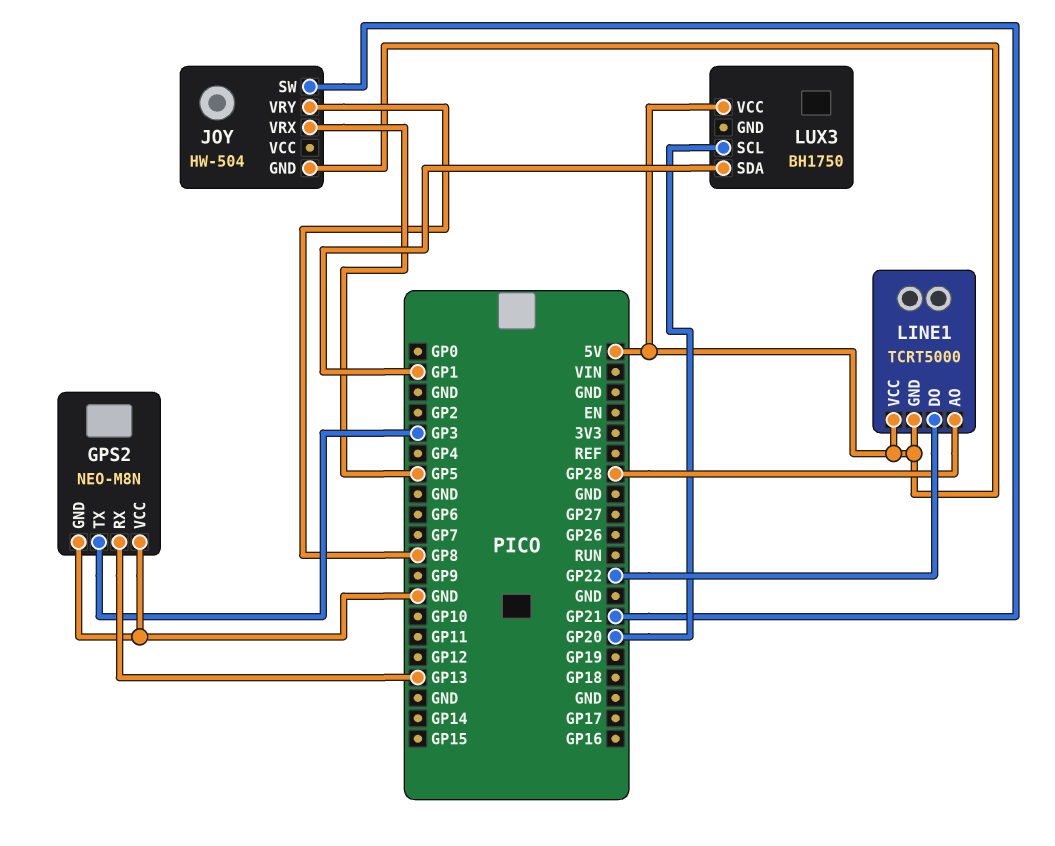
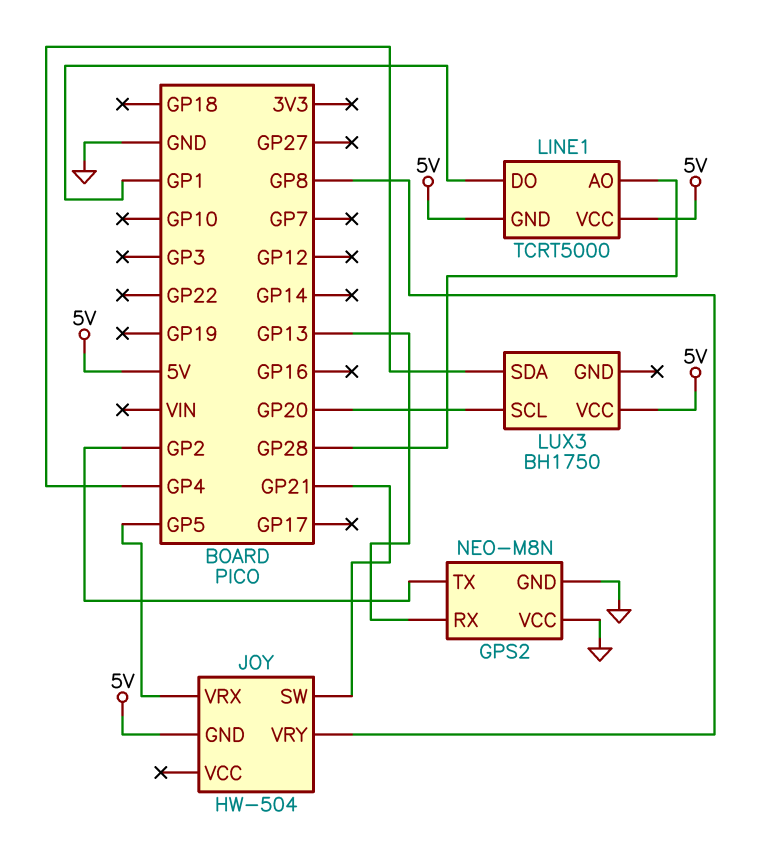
GPS2 pin TX: GP3 -> GP2
LINE1 pin DO: GP22 -> GP1
LUX3 pin SDA: GP1 -> GP4

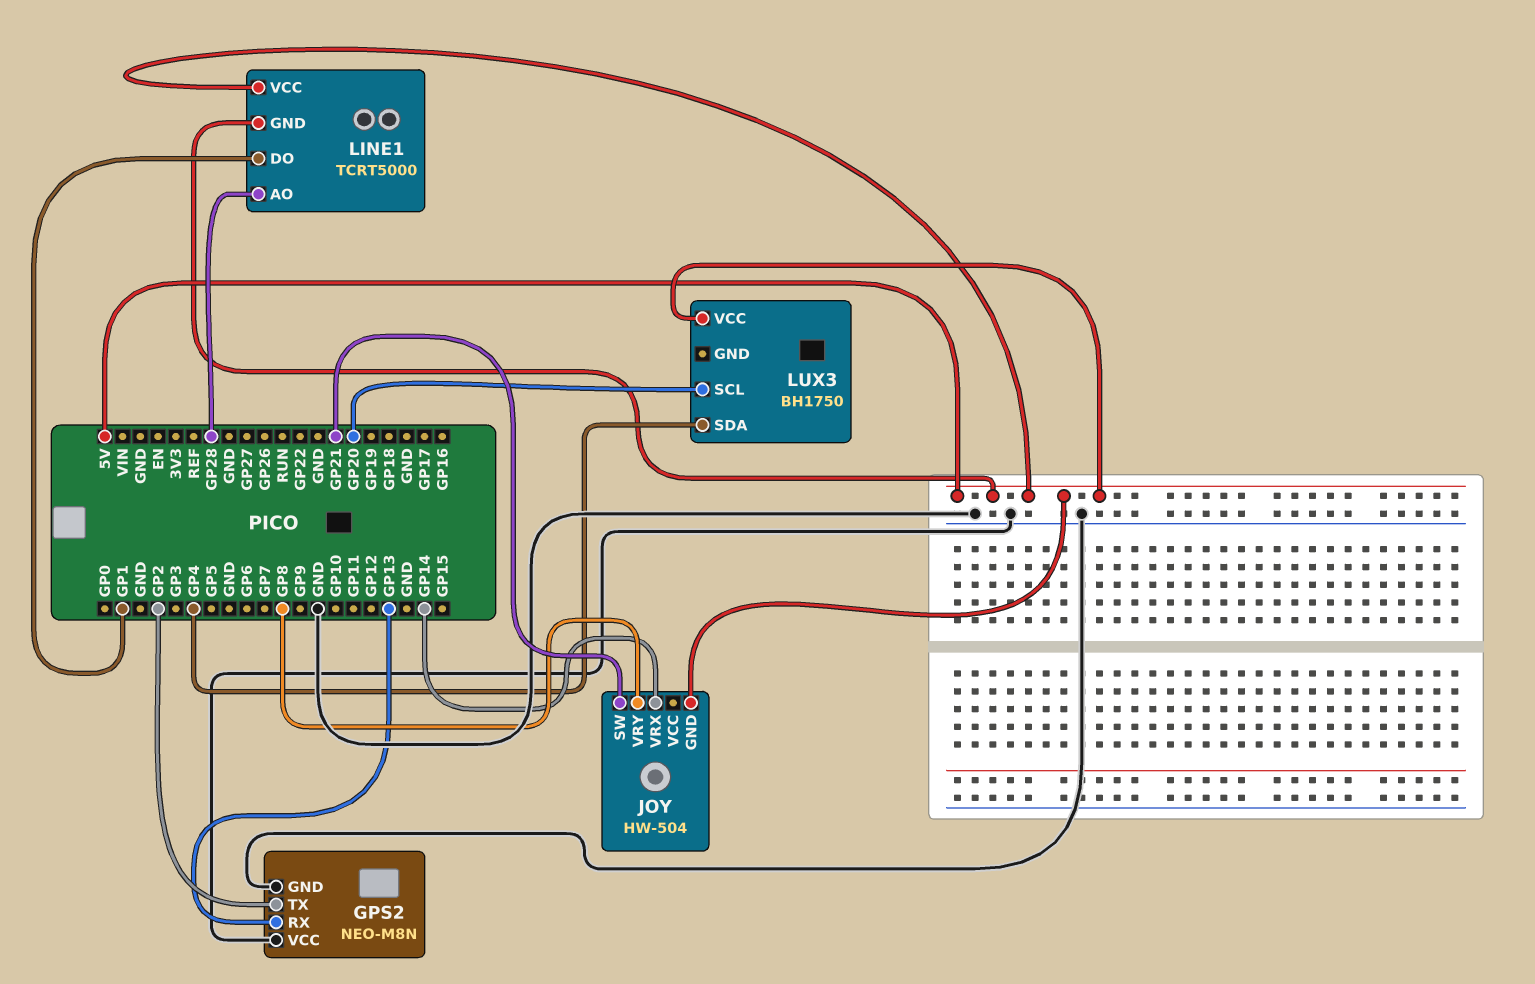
JOY pin VRX: GP5 -> GP14

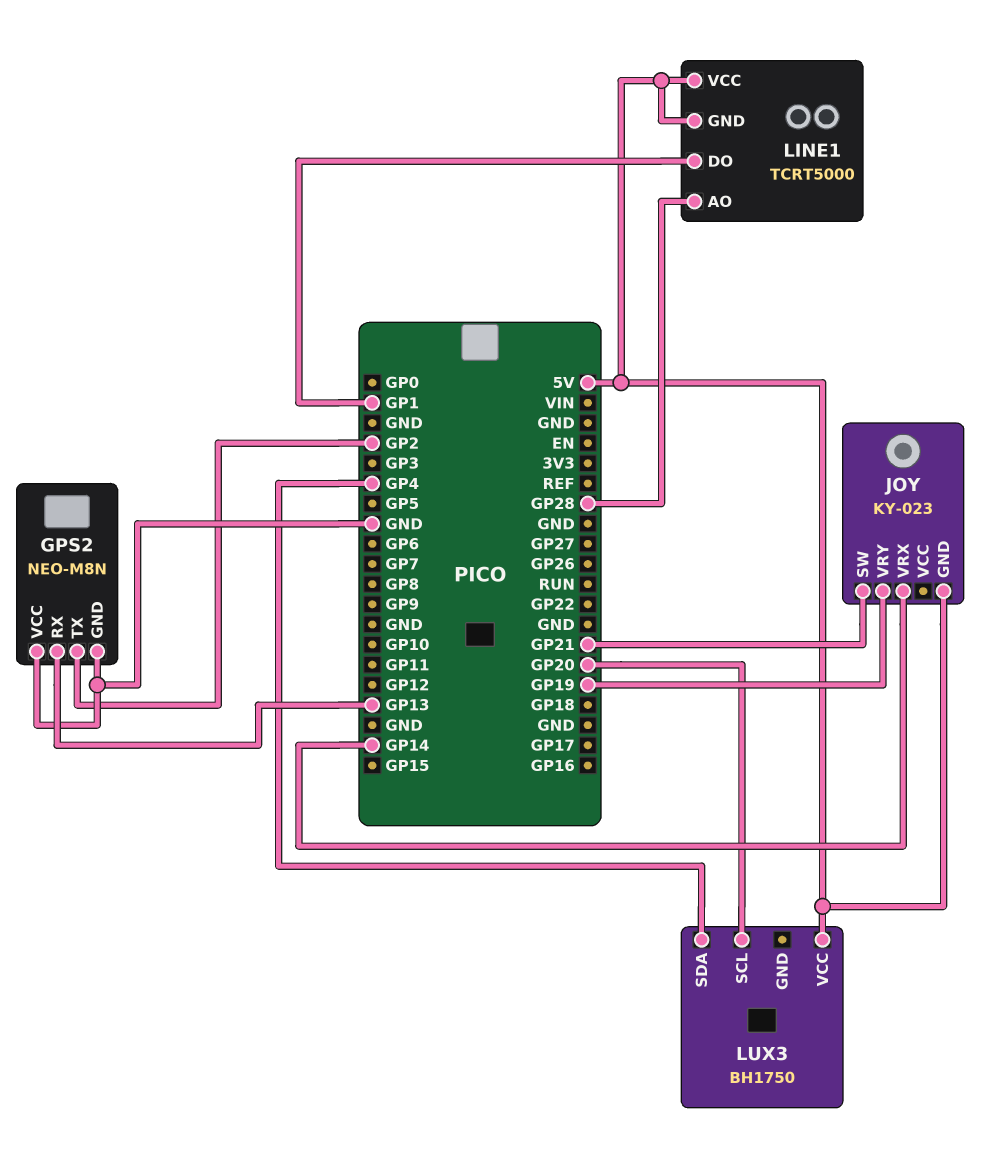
JOY: HW-504 -> KY-023
JOY pin VRY: GP8 -> GP19

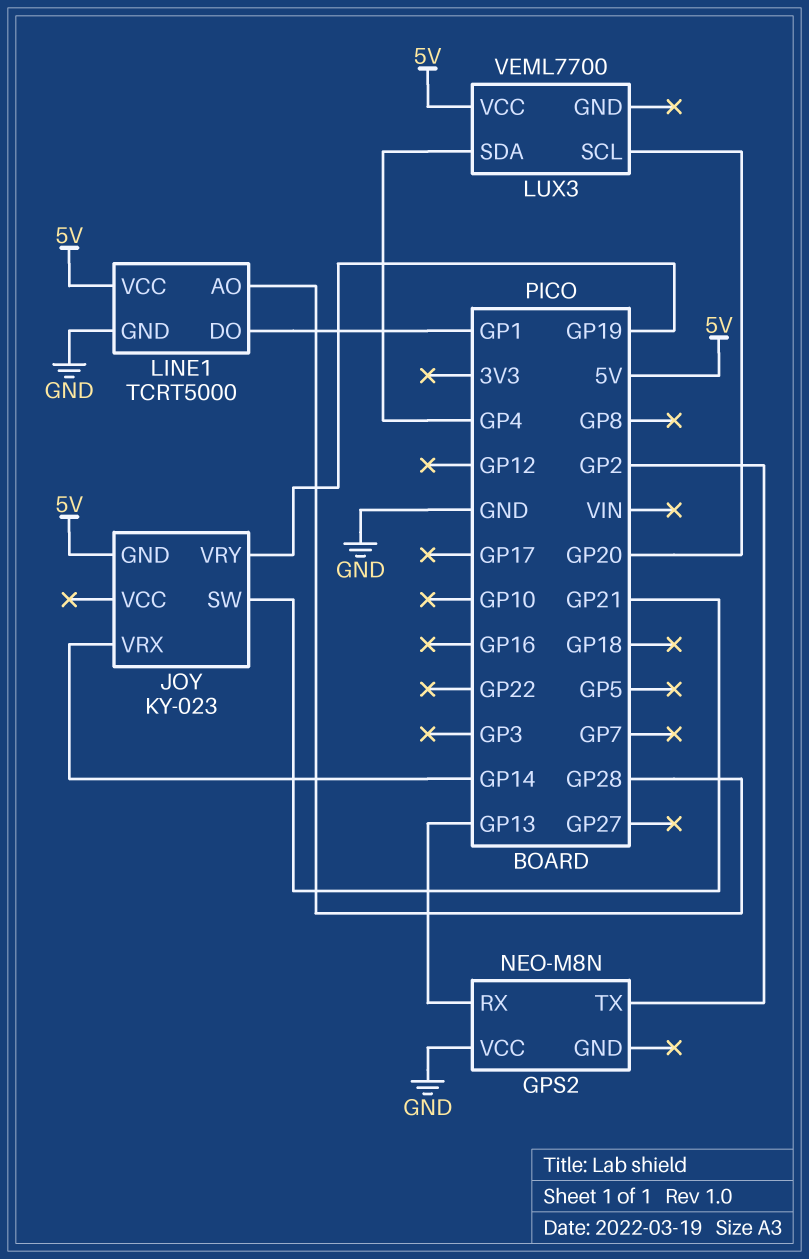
GPS2 pin GND: GND -> none
LINE1 pin GND: 5V -> GND
LUX3: BH1750 -> VEML7700

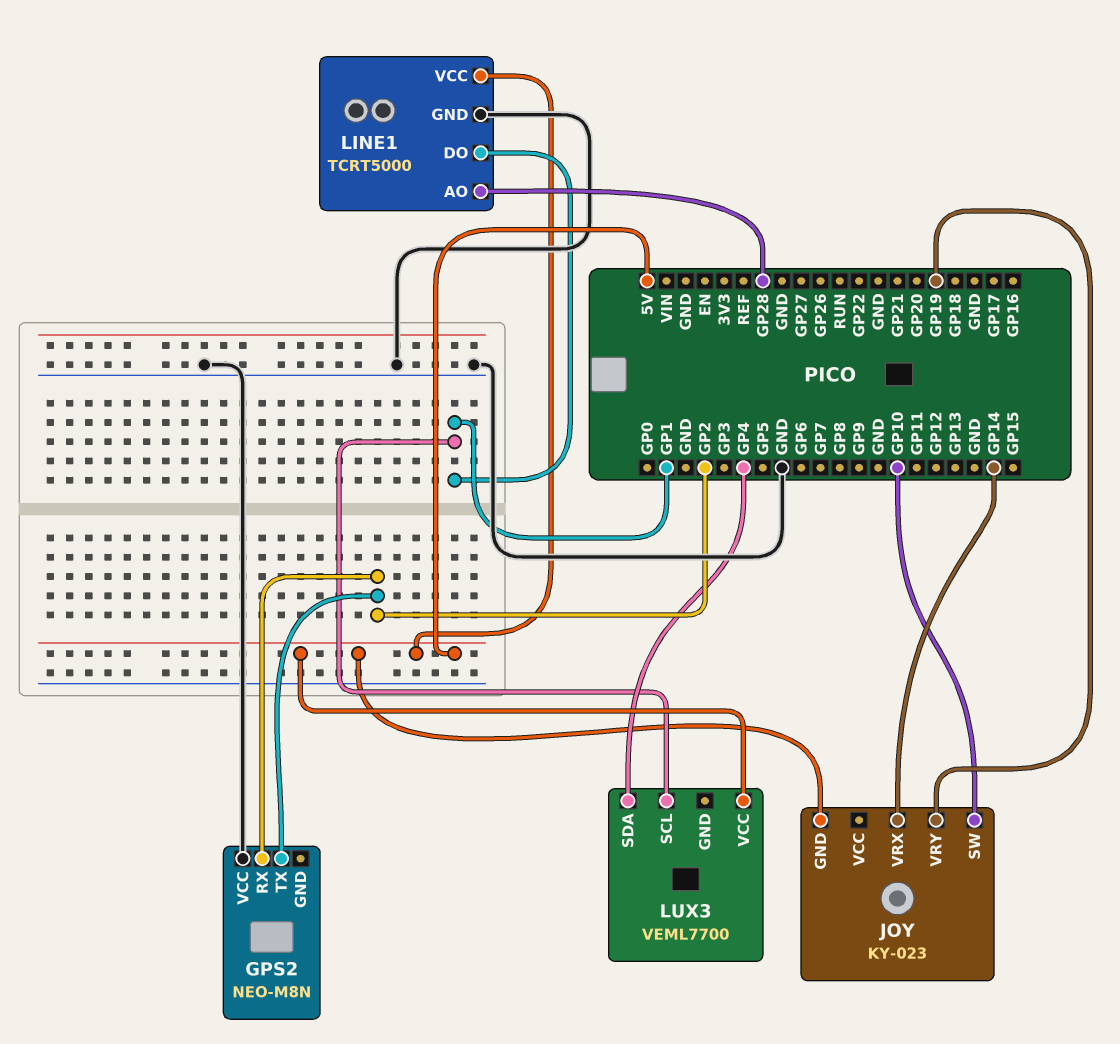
GPS2 pin RX: GP13 -> GP2
JOY pin SW: GP21 -> GP10
LUX3 pin SCL: GP20 -> GP1

